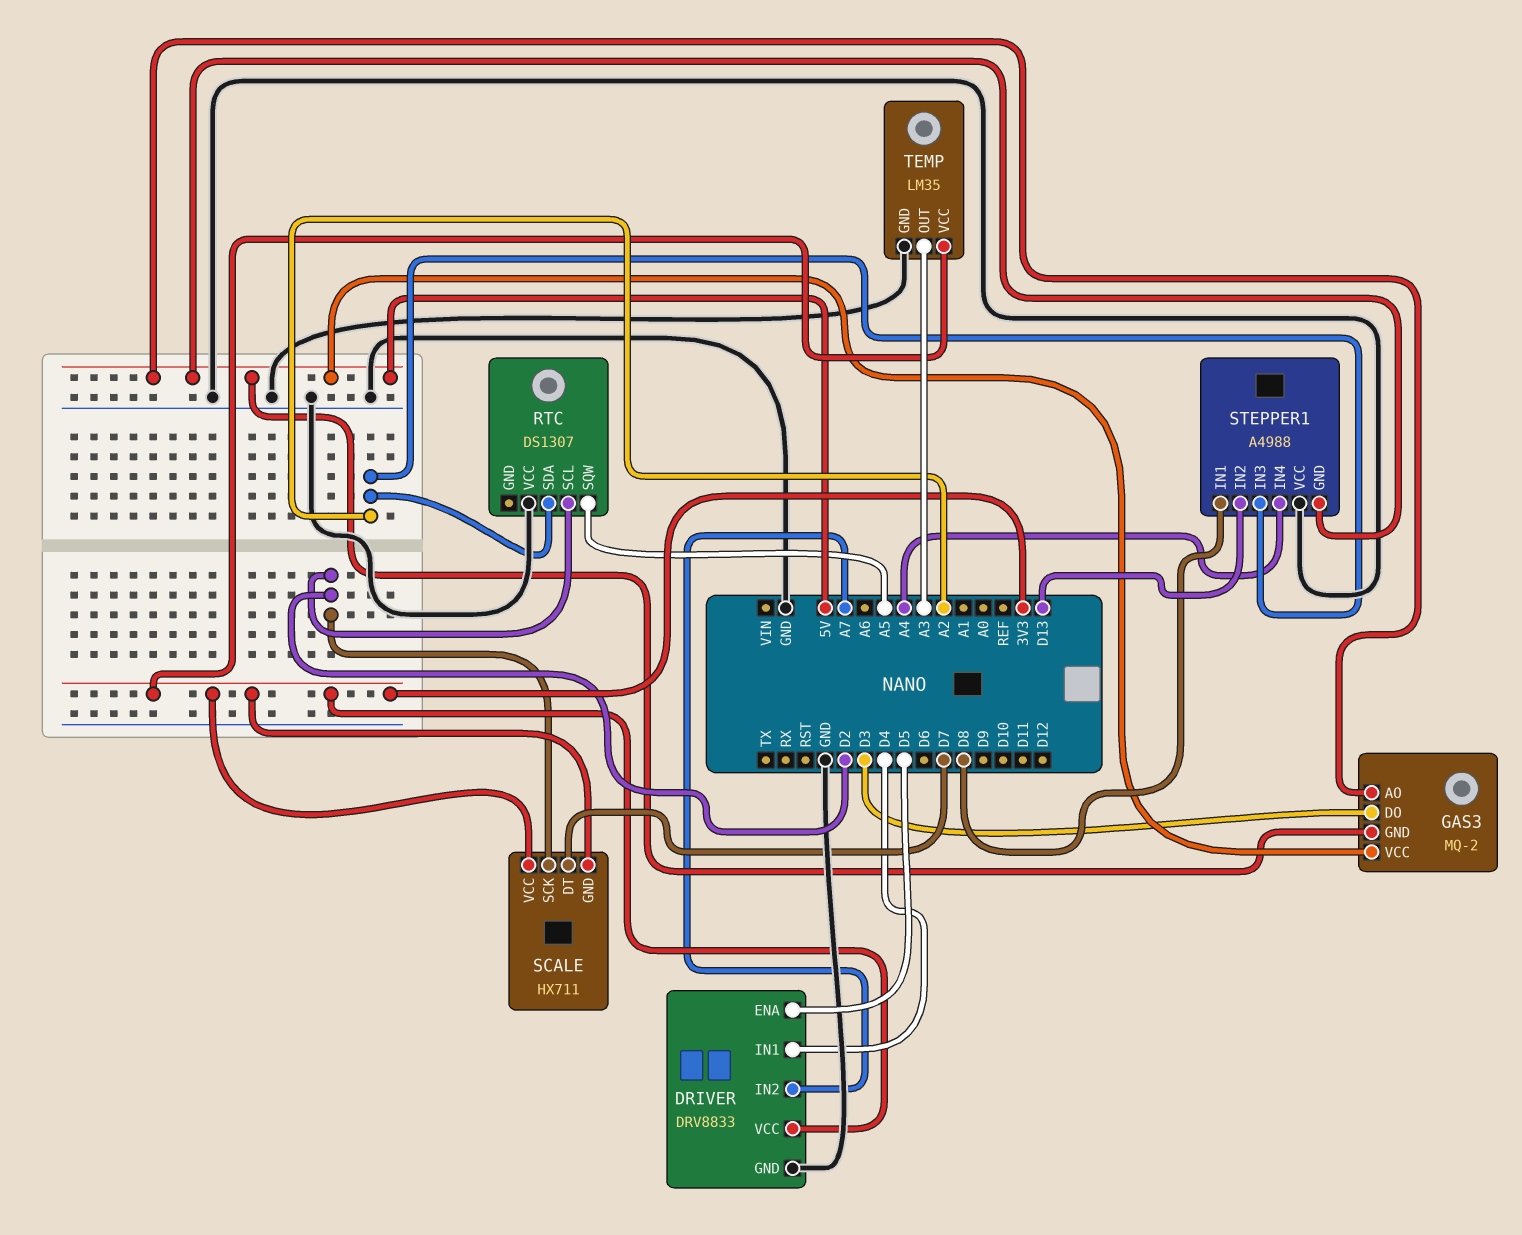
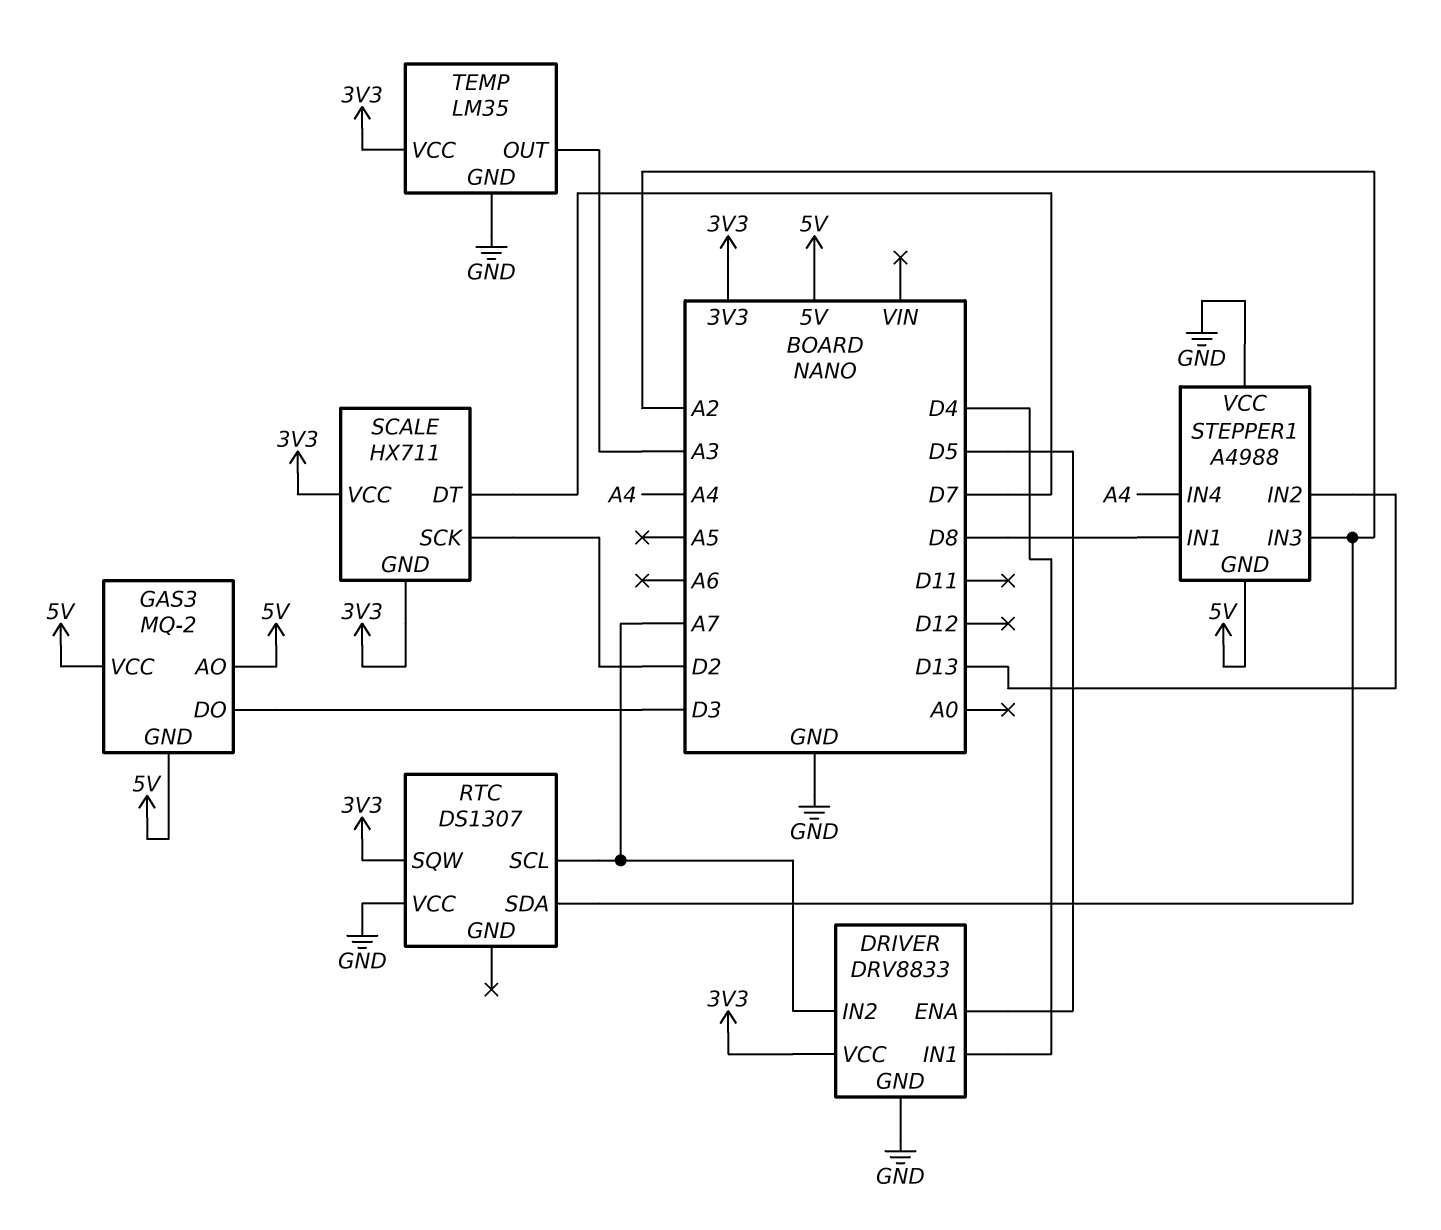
RTC pin SCL: D2 -> A7
RTC pin SQW: A5 -> 3V3

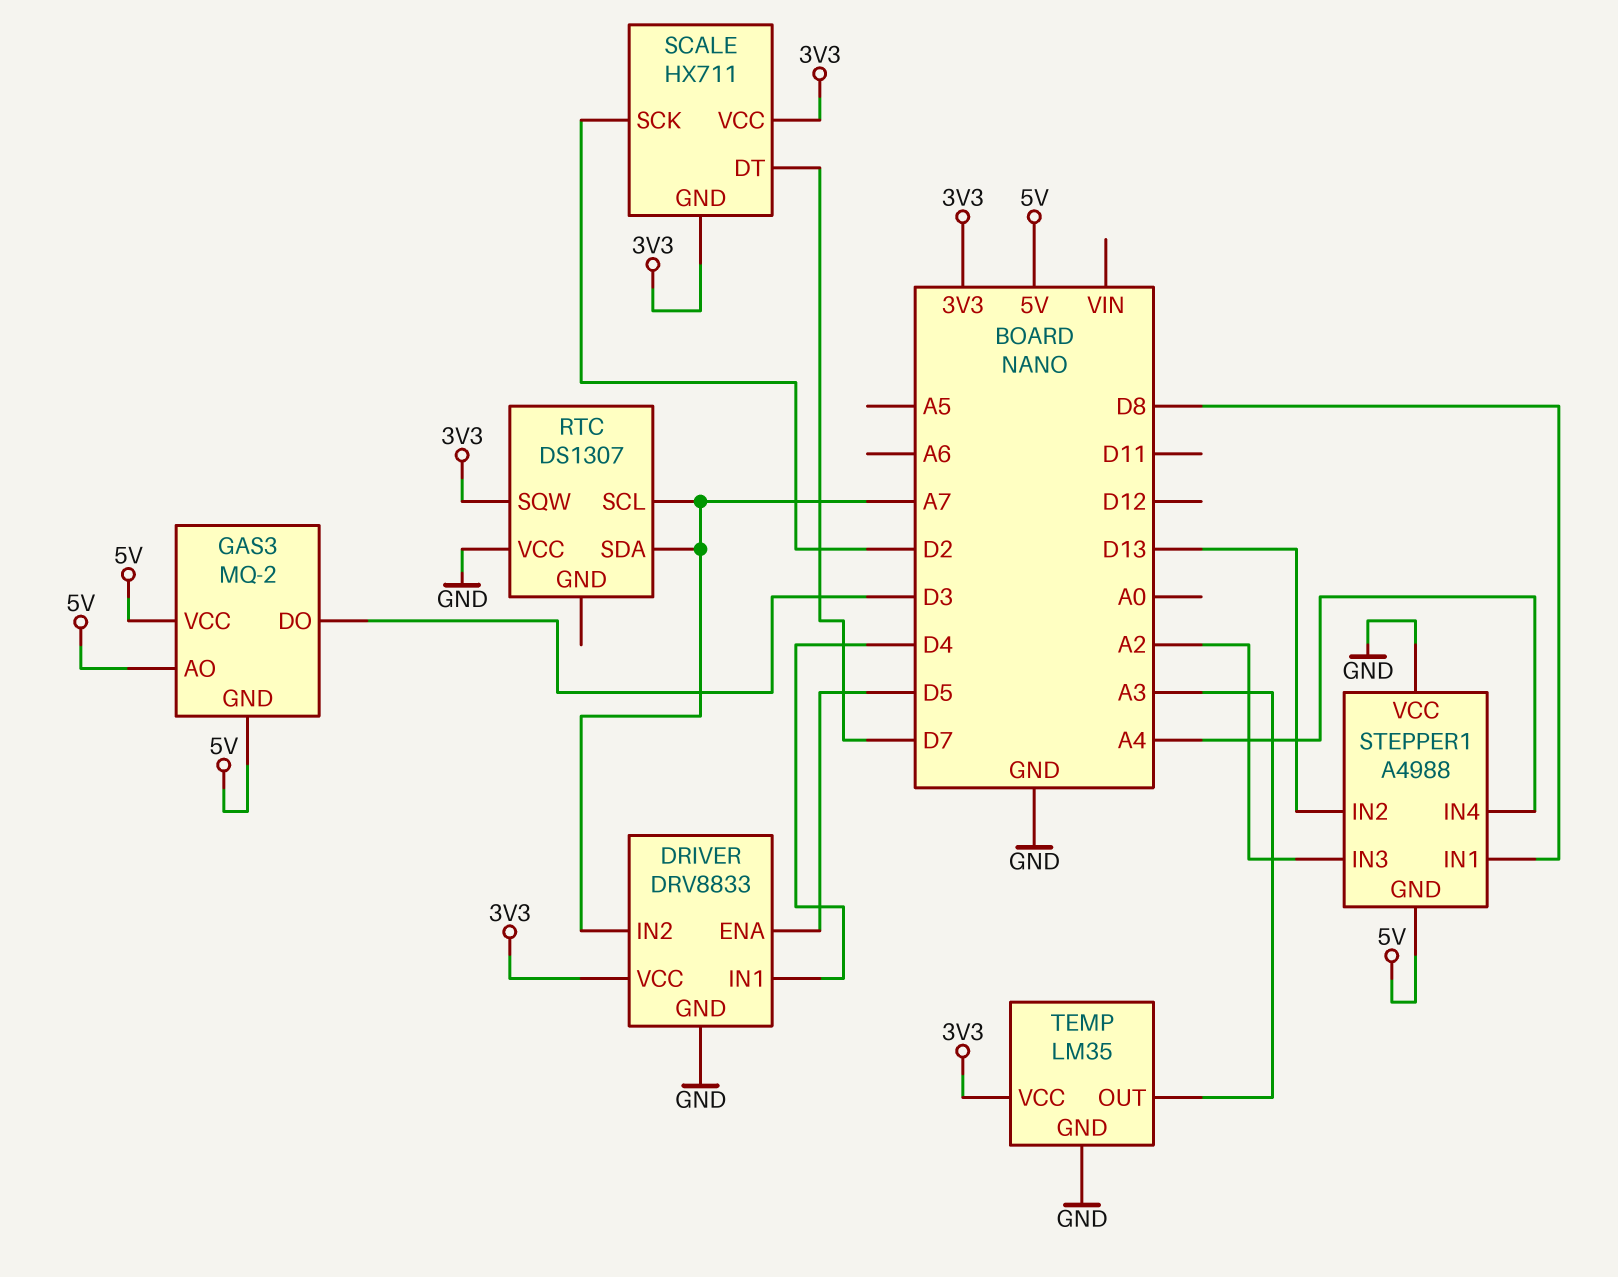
RTC pin SDA: A2 -> A7

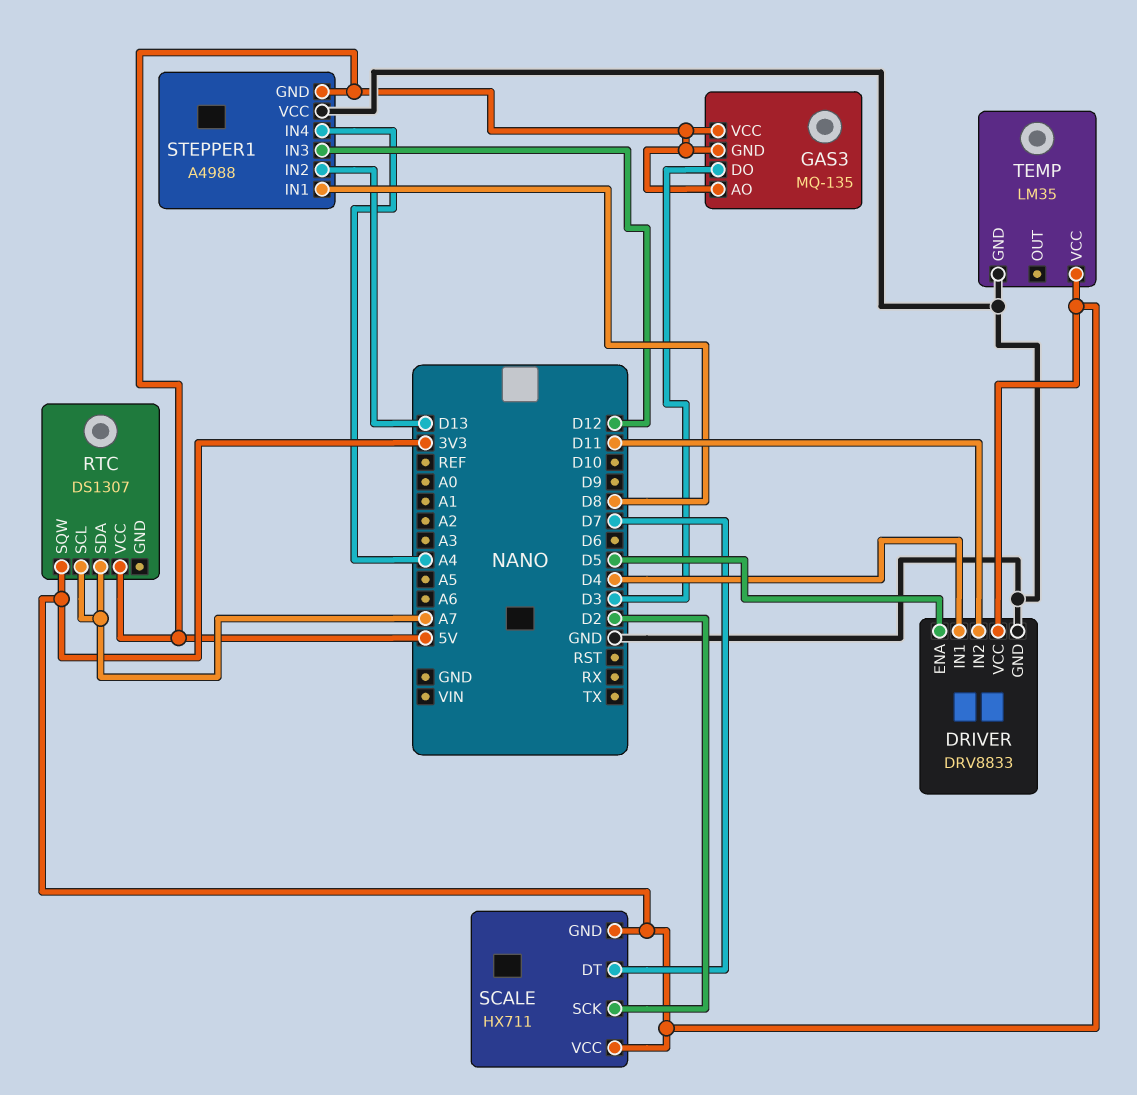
DRIVER pin IN2: A7 -> D11
GAS3: MQ-2 -> MQ-135
RTC pin VCC: GND -> 5V
STEPPER1 pin IN3: A2 -> D12
TEMP pin OUT: A3 -> none

